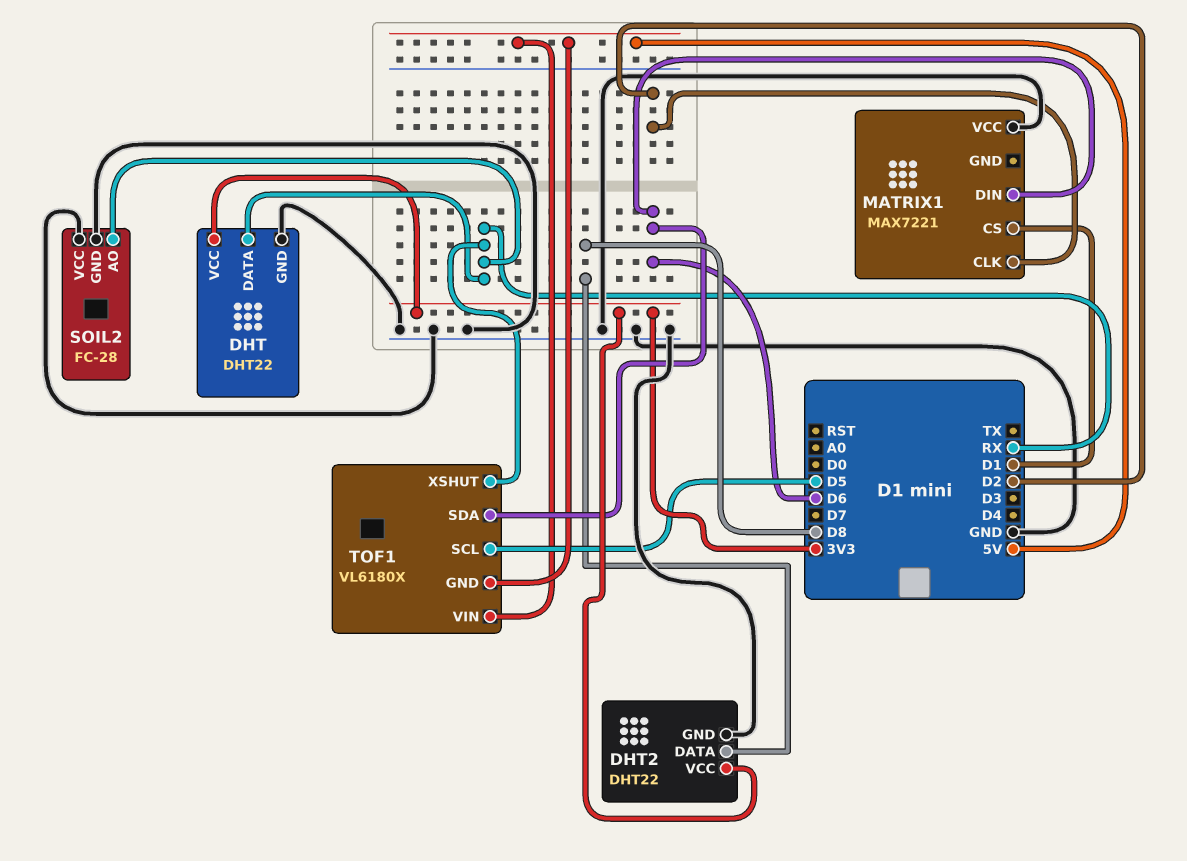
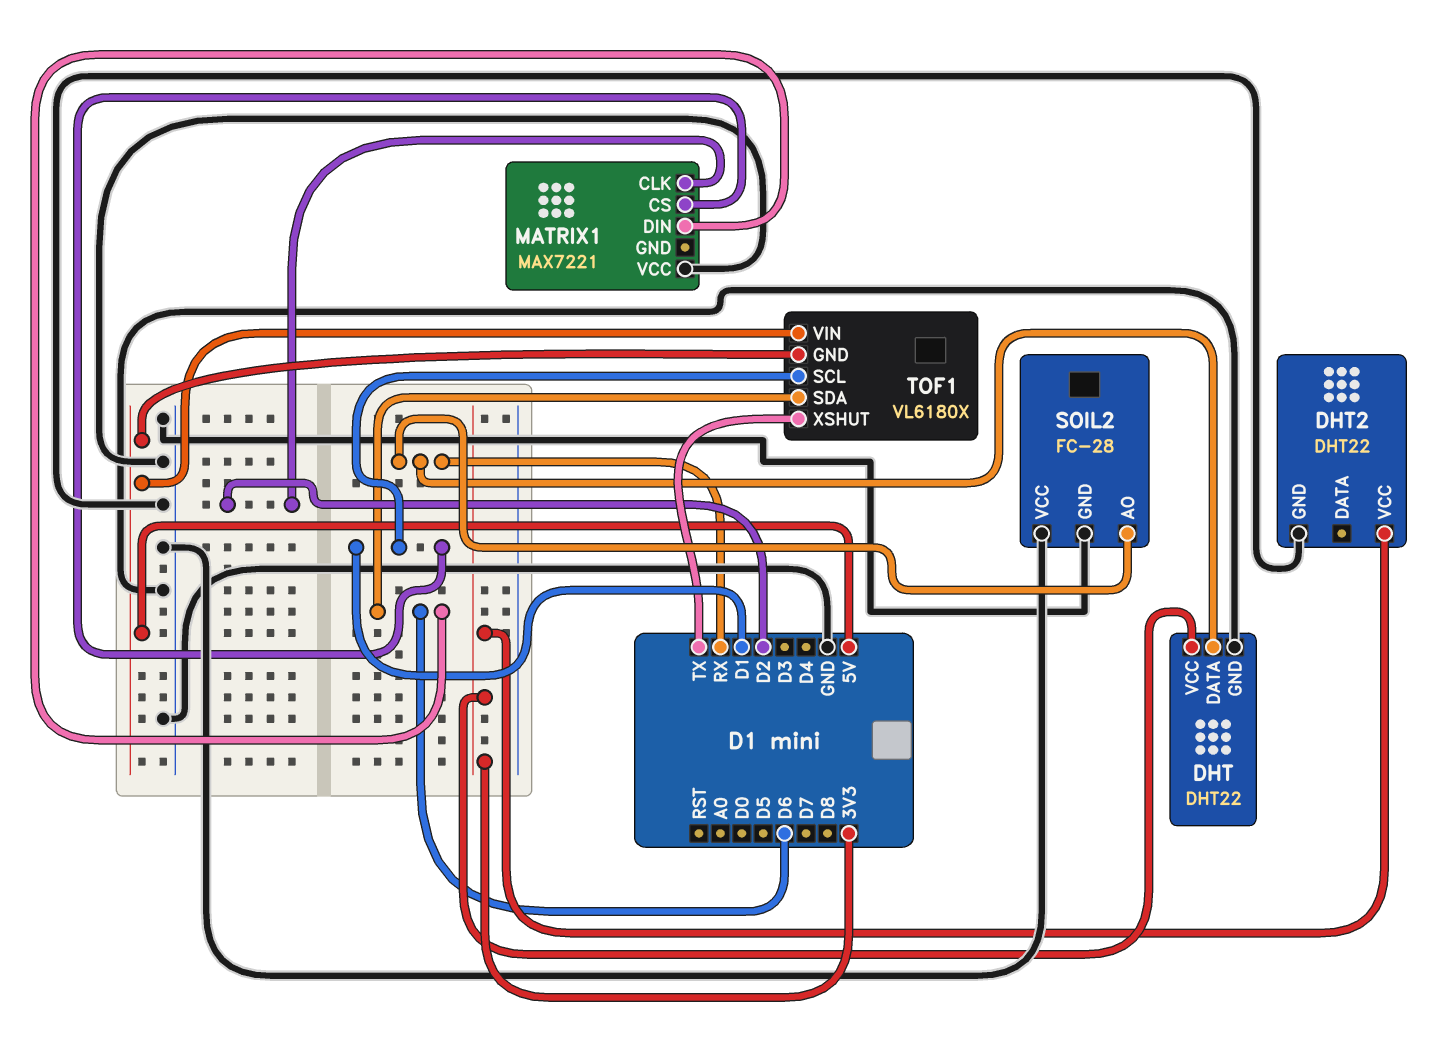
DHT2 pin DATA: D8 -> none
TOF1 pin SCL: D5 -> D1
TOF1 pin XSHUT: RX -> TX

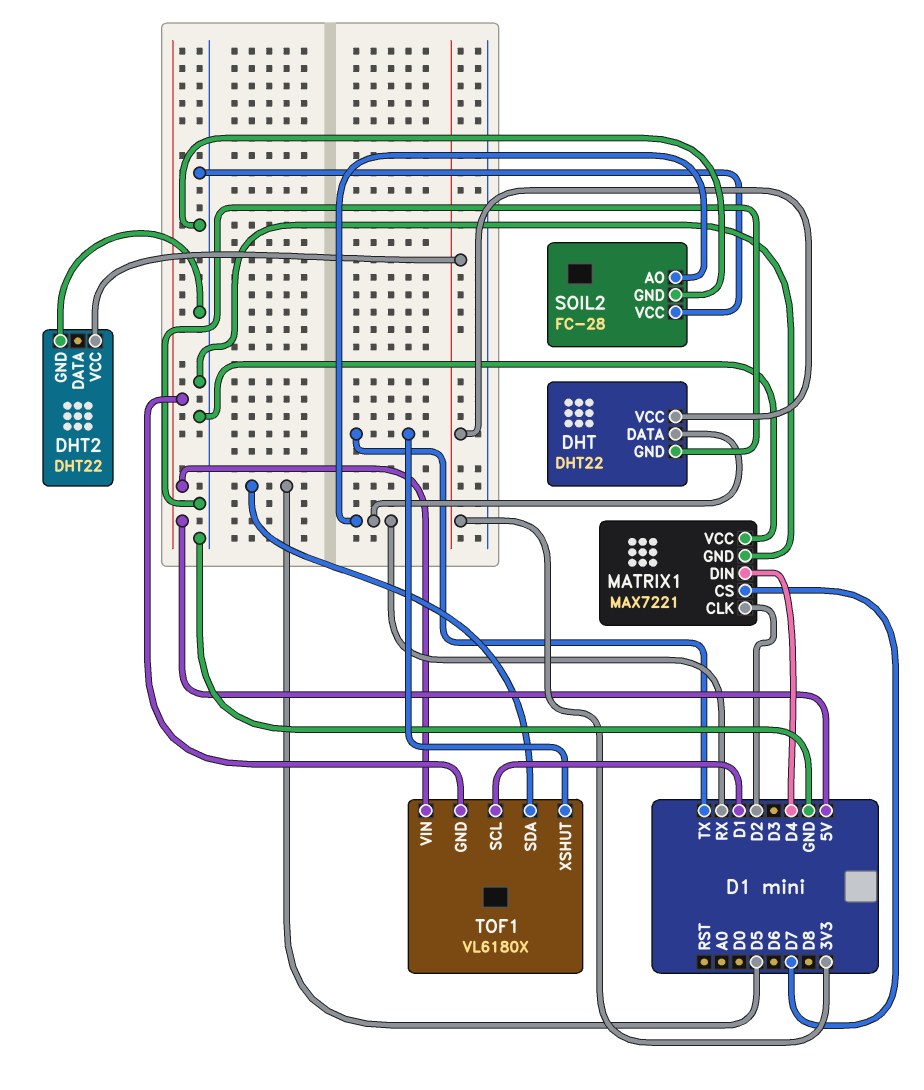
MATRIX1 pin CS: D1 -> D7
MATRIX1 pin DIN: D6 -> D4
MATRIX1 pin GND: none -> GND
TOF1 pin SDA: D6 -> D5

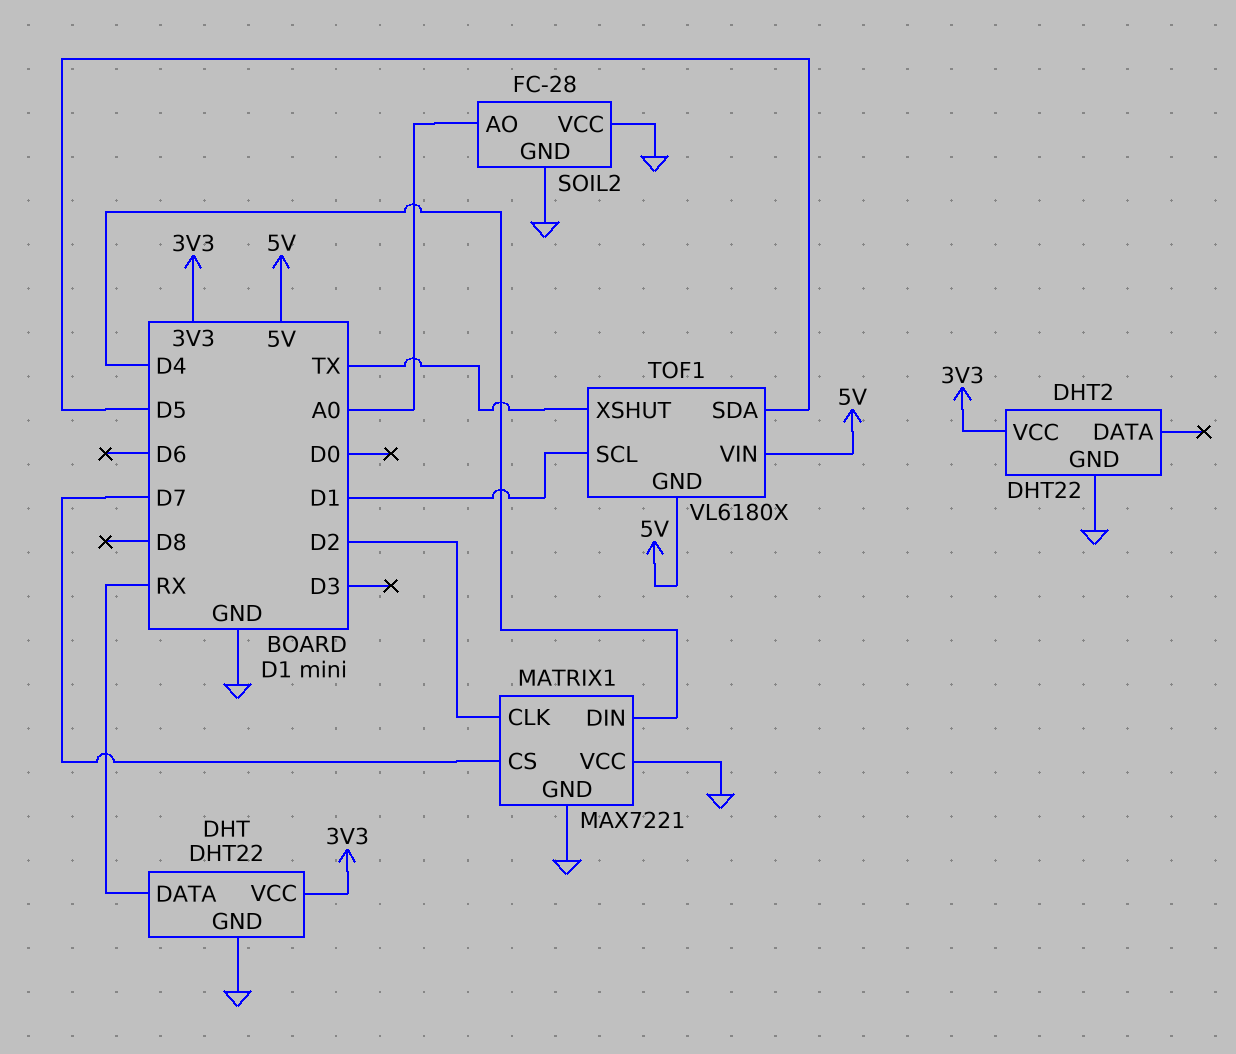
SOIL2 pin AO: RX -> A0

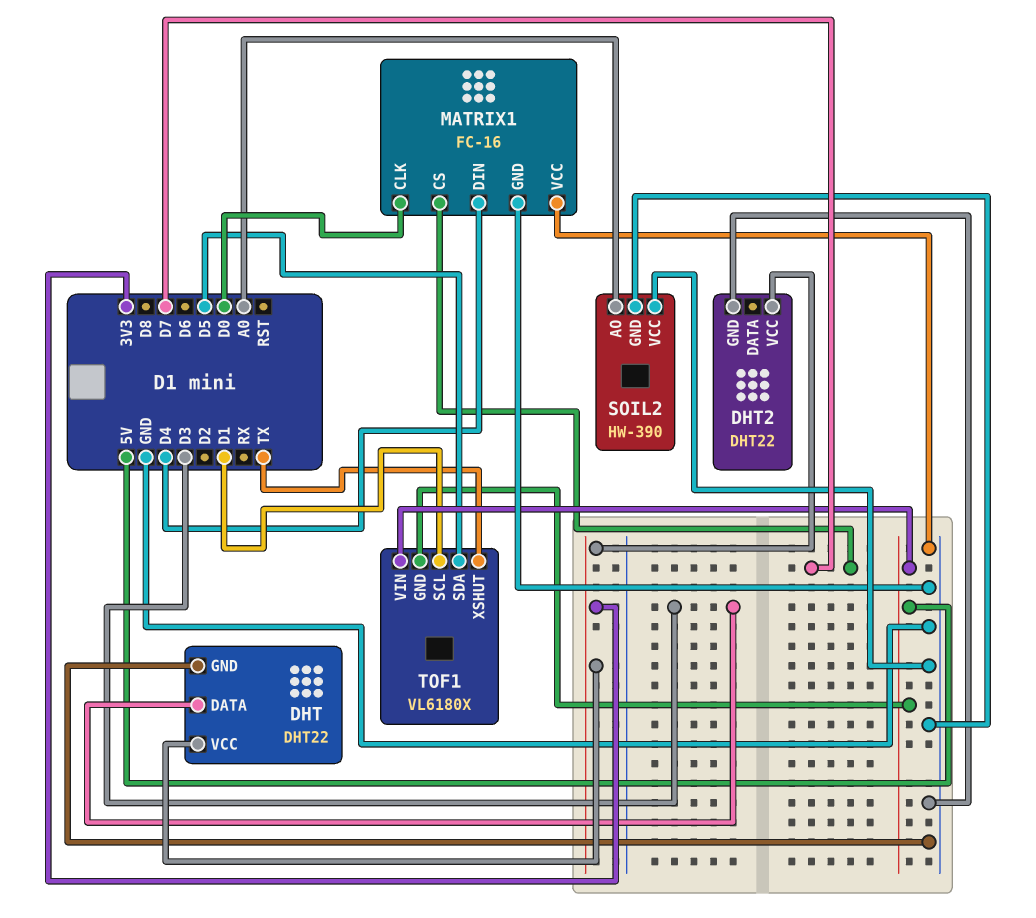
DHT pin DATA: RX -> D3
MATRIX1: MAX7221 -> FC-16
MATRIX1 pin CLK: D2 -> D0
SOIL2: FC-28 -> HW-390

